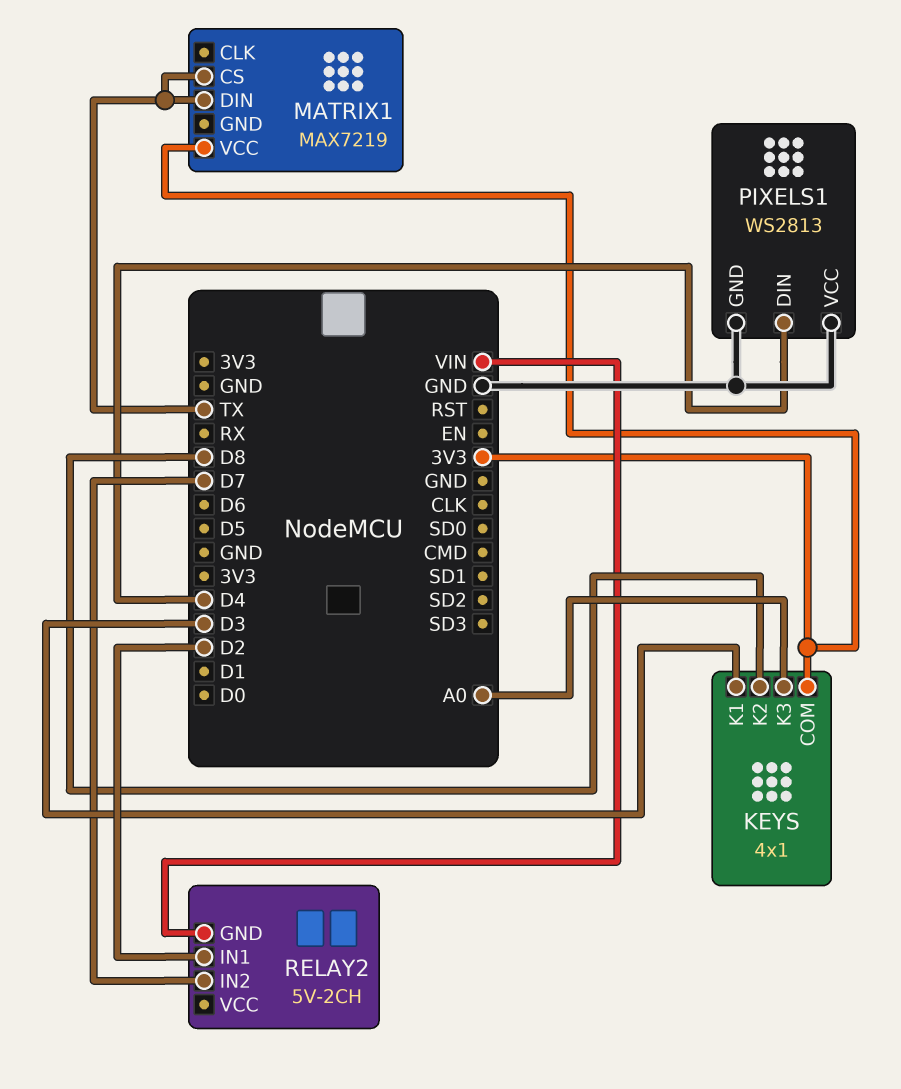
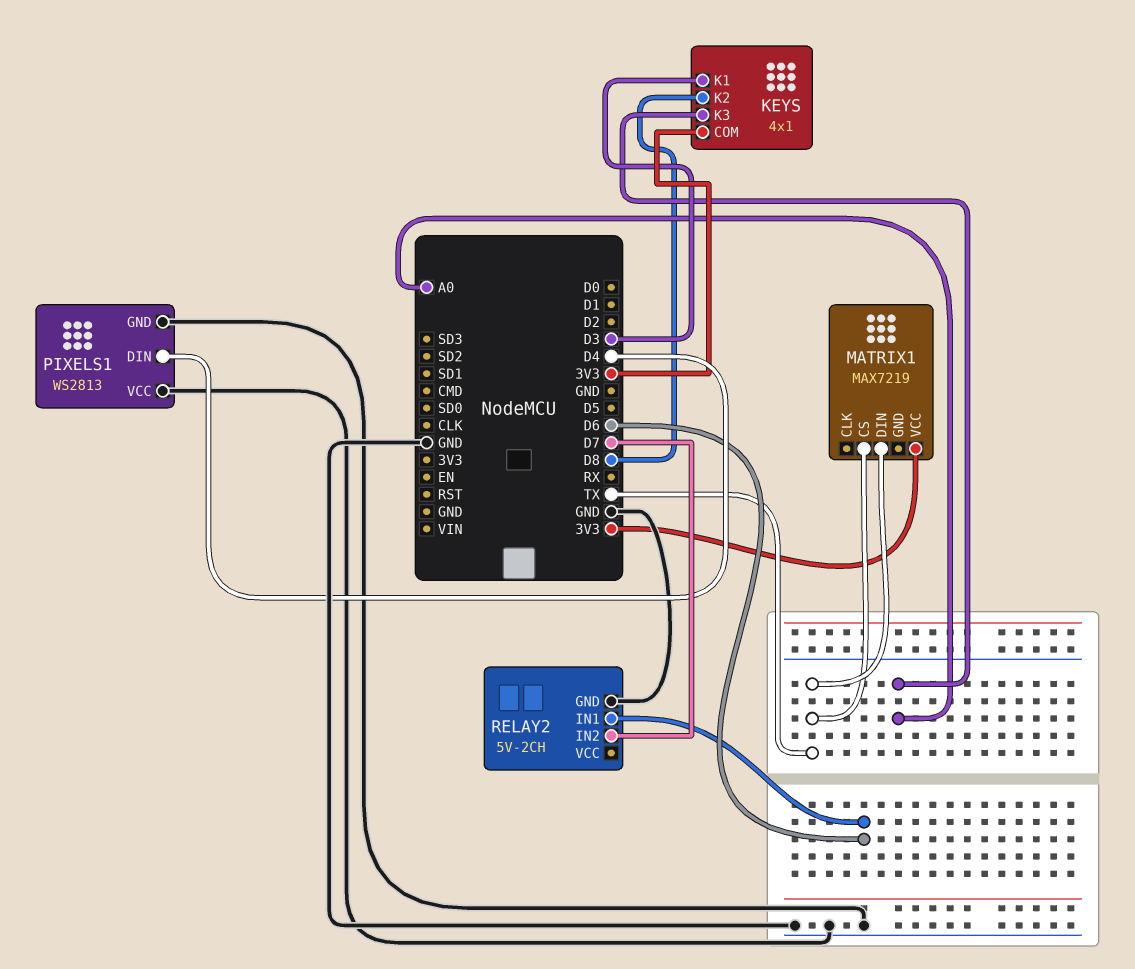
RELAY2 pin GND: VIN -> GND
RELAY2 pin IN1: D2 -> D6

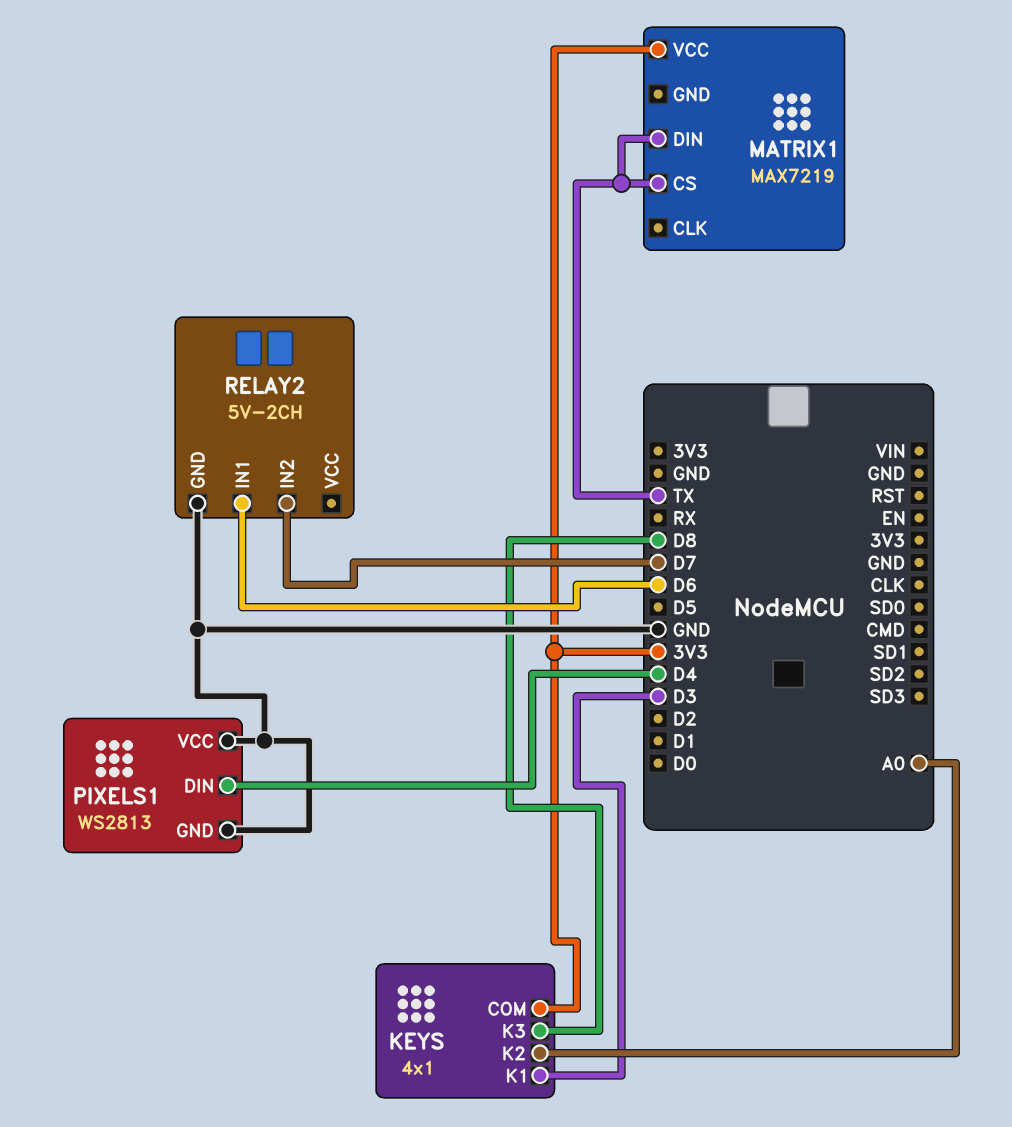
KEYS pin K2: D8 -> A0
KEYS pin K3: A0 -> D8

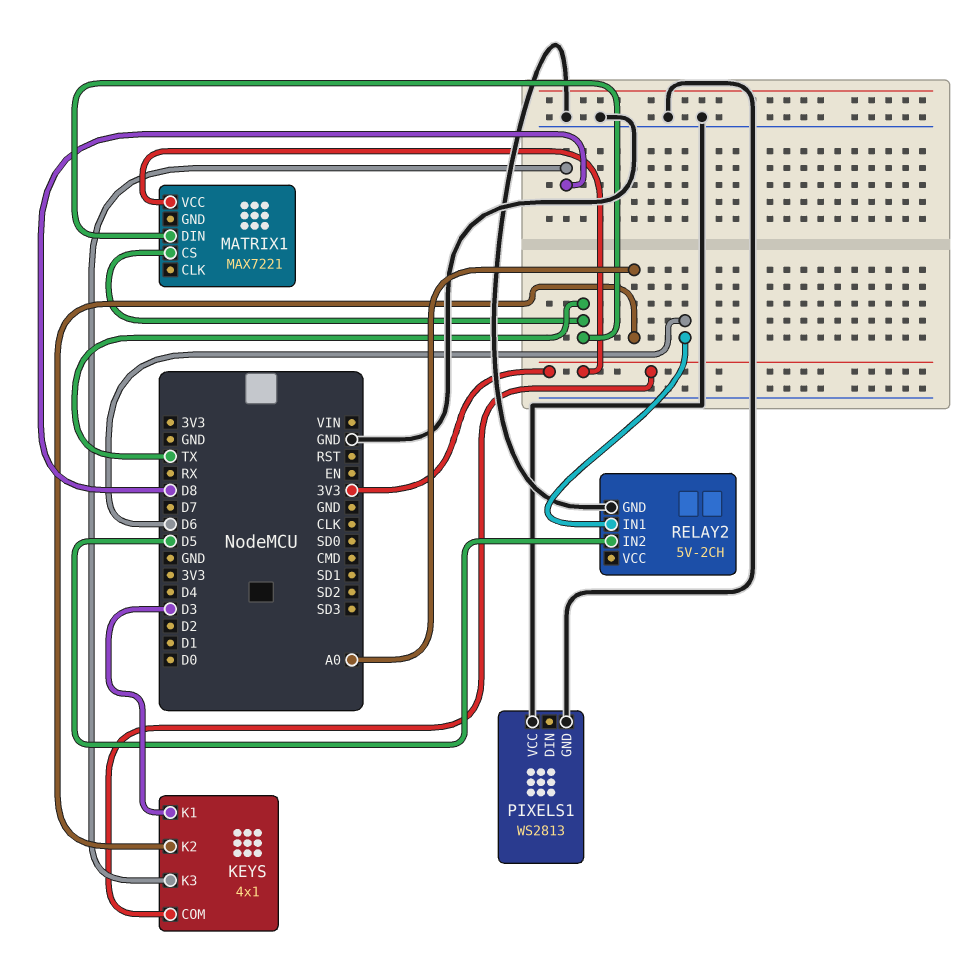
MATRIX1: MAX7219 -> MAX7221
PIXELS1 pin DIN: D4 -> none
RELAY2 pin IN2: D7 -> D5

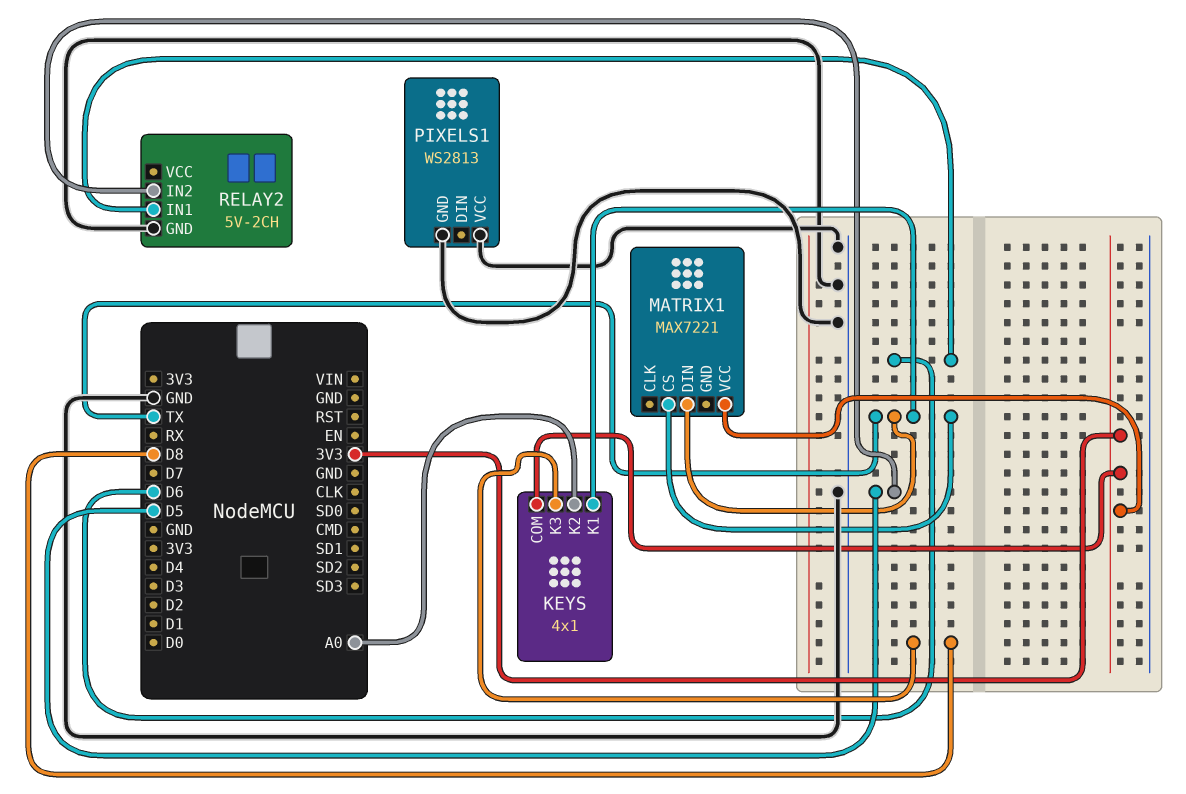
KEYS pin K1: D3 -> TX

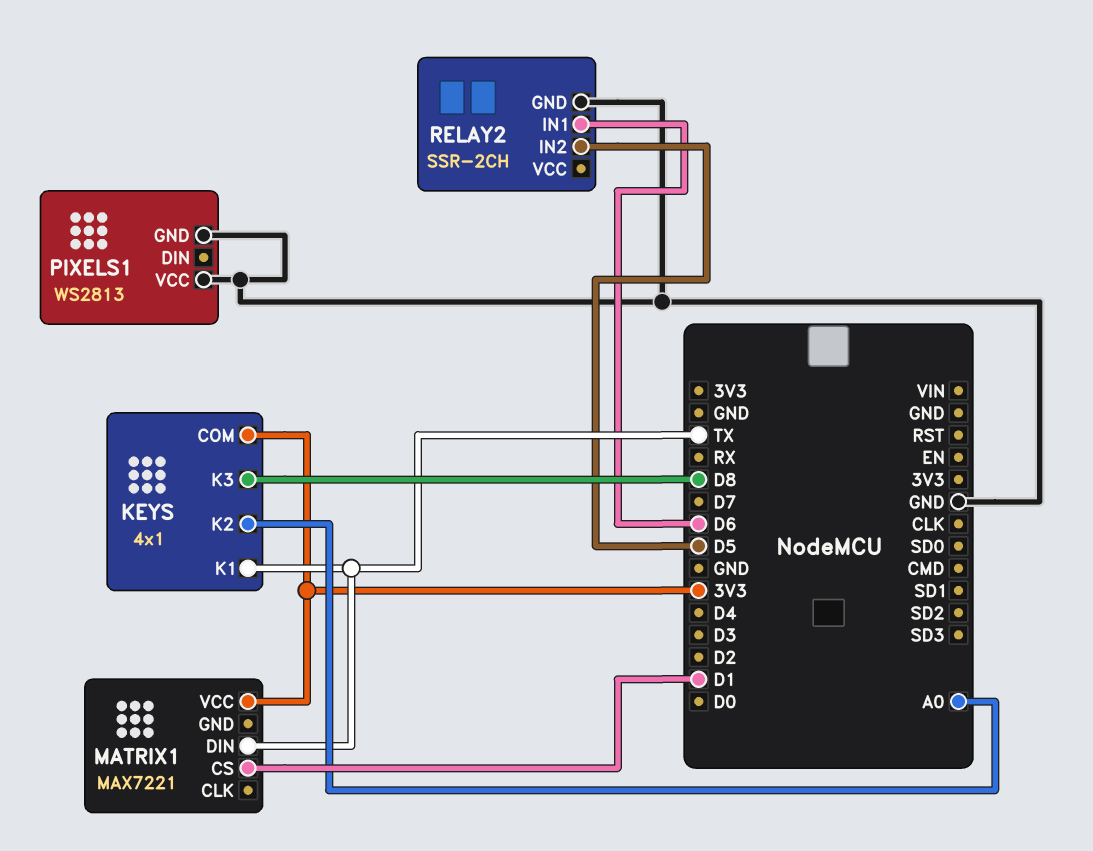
MATRIX1 pin CS: TX -> D1
RELAY2: 5V-2CH -> SSR-2CH

